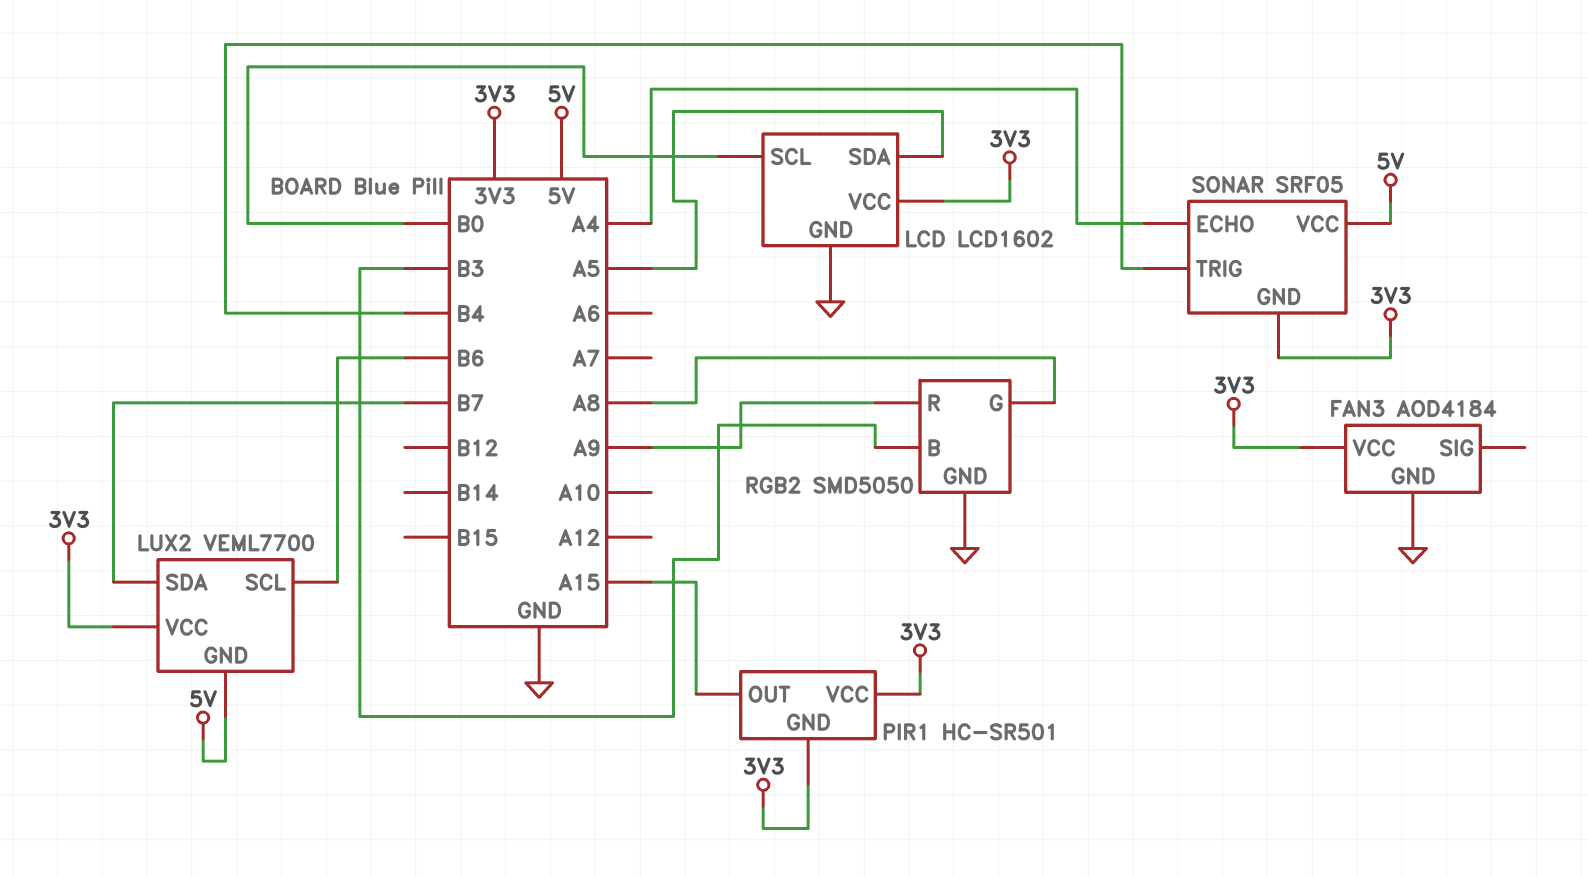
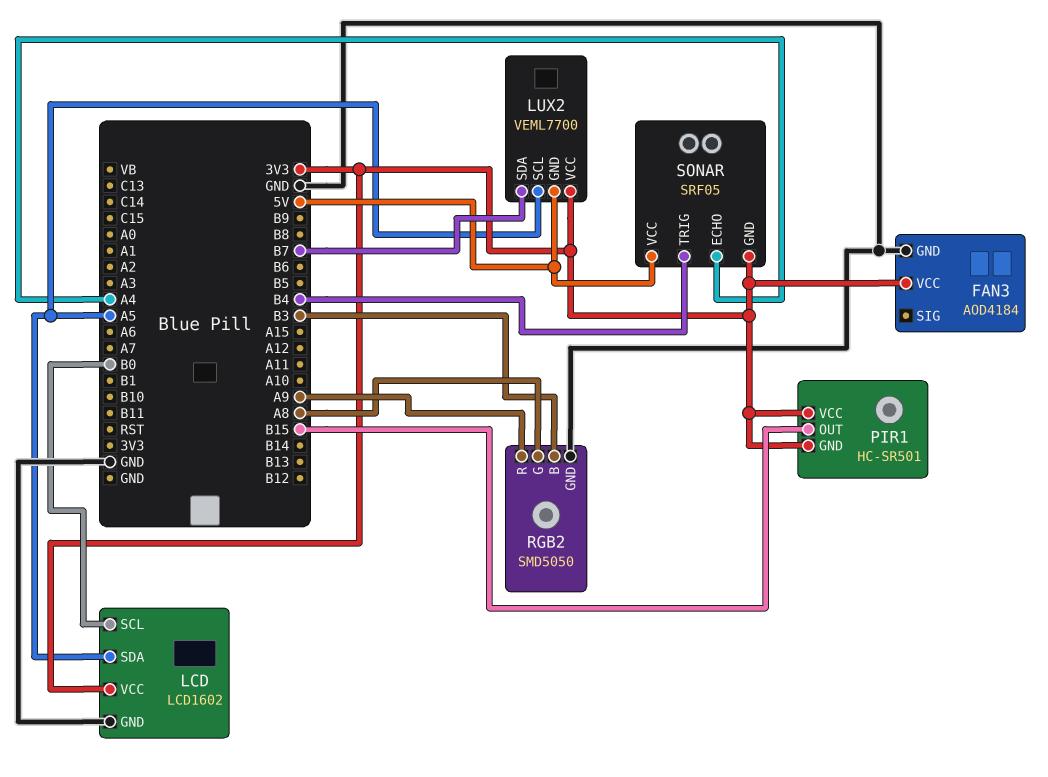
LUX2 pin SCL: B6 -> A5
PIR1 pin OUT: A15 -> B15

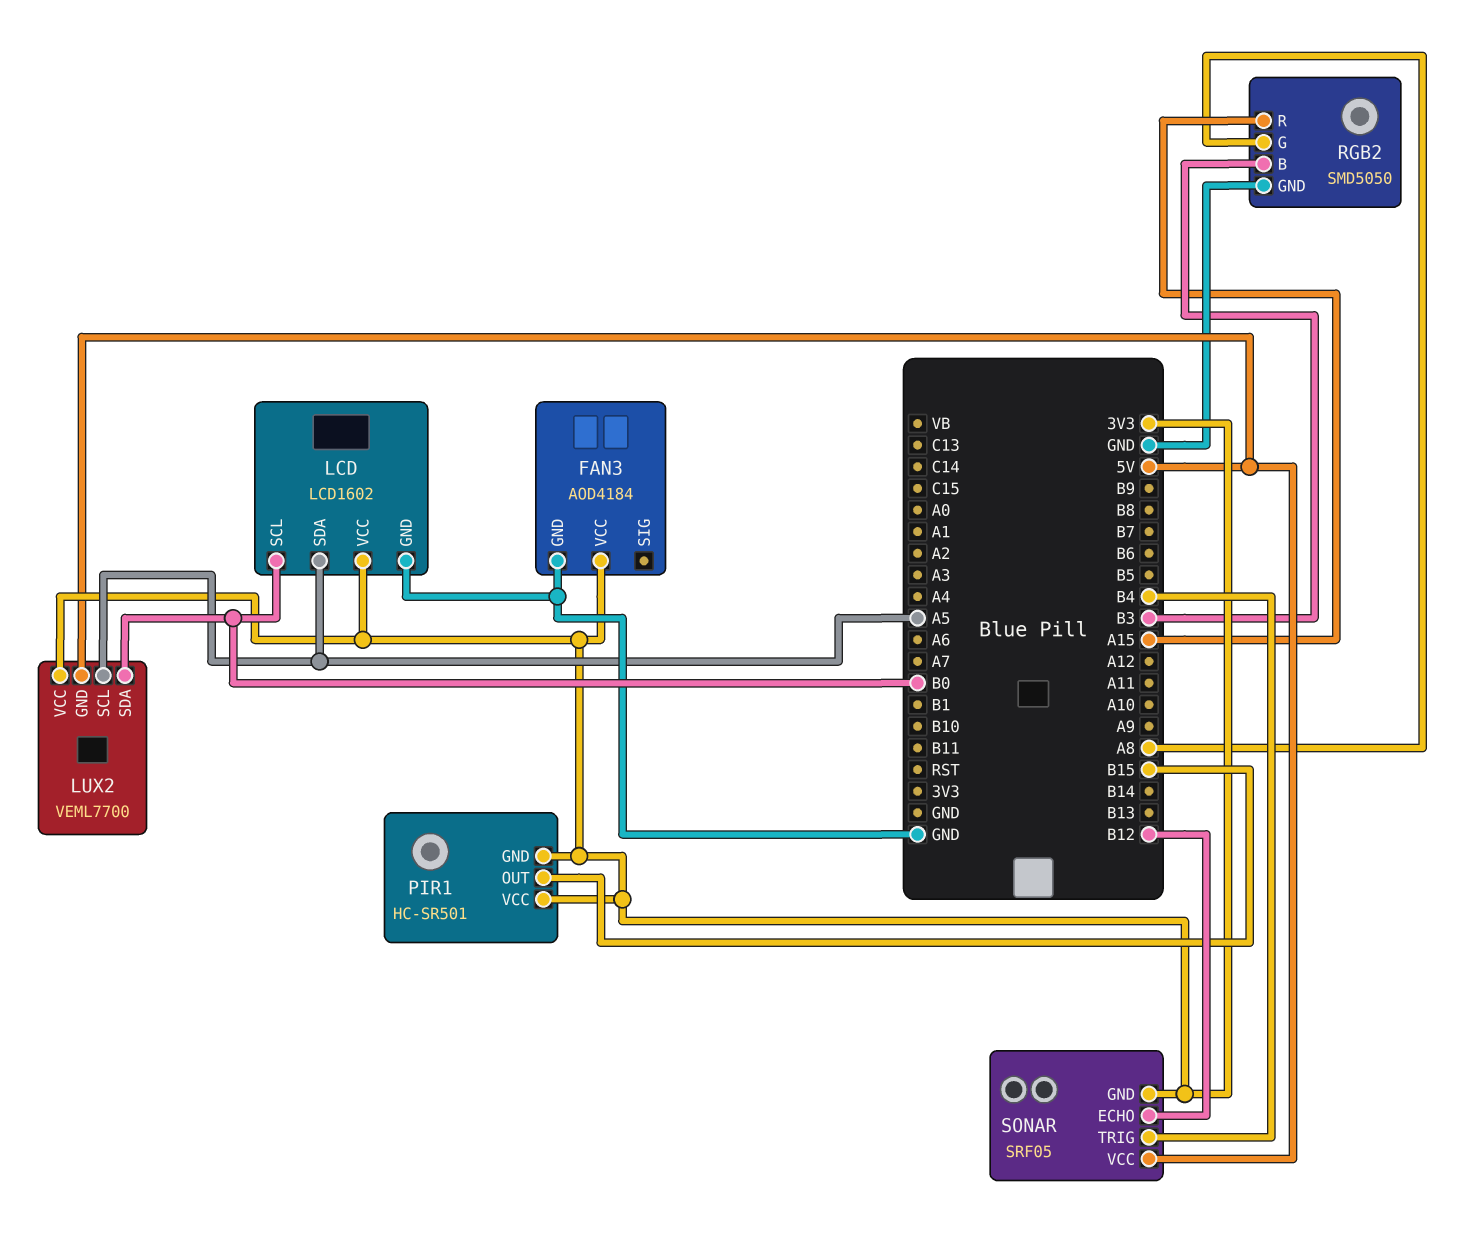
LUX2 pin SDA: B7 -> B0
RGB2 pin R: A9 -> A15
SONAR pin ECHO: A4 -> B12

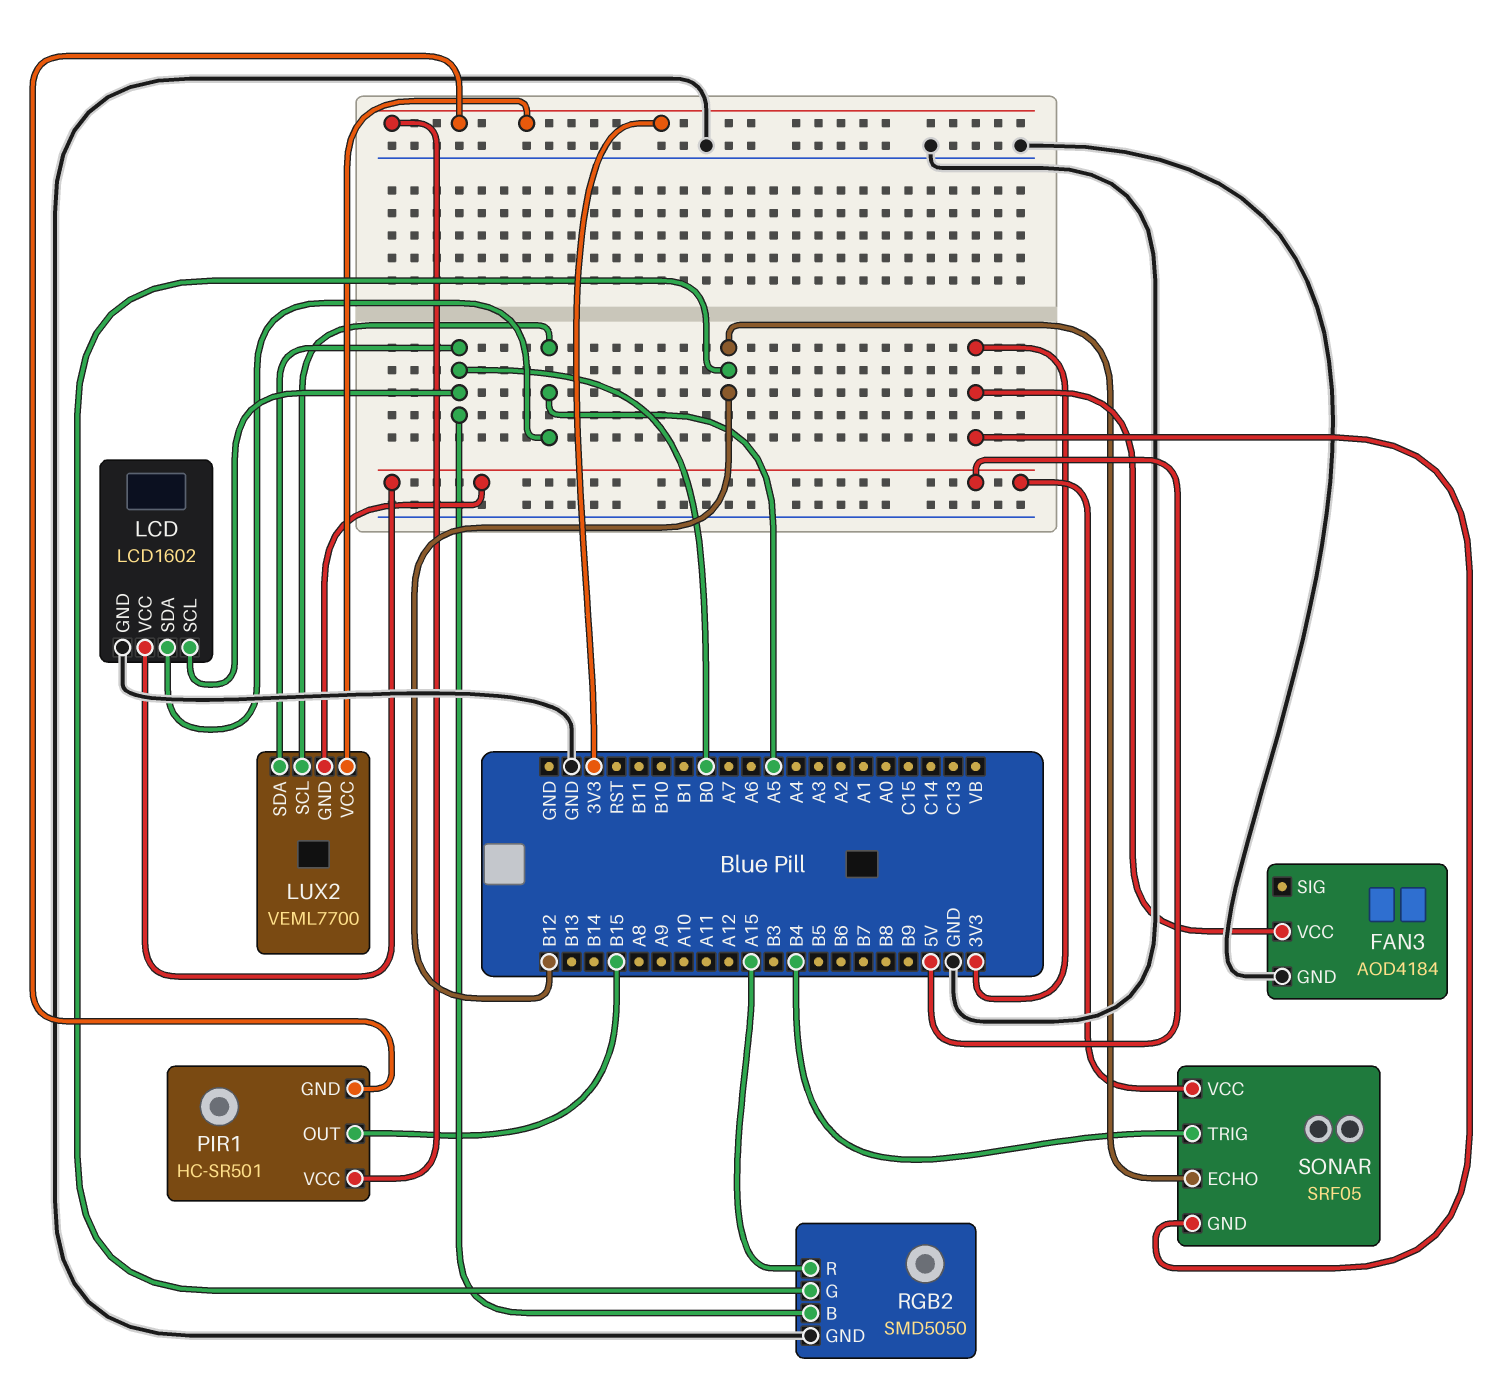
LCD pin VCC: 3V3 -> 5V
RGB2 pin B: B3 -> B0
RGB2 pin G: A8 -> B12

